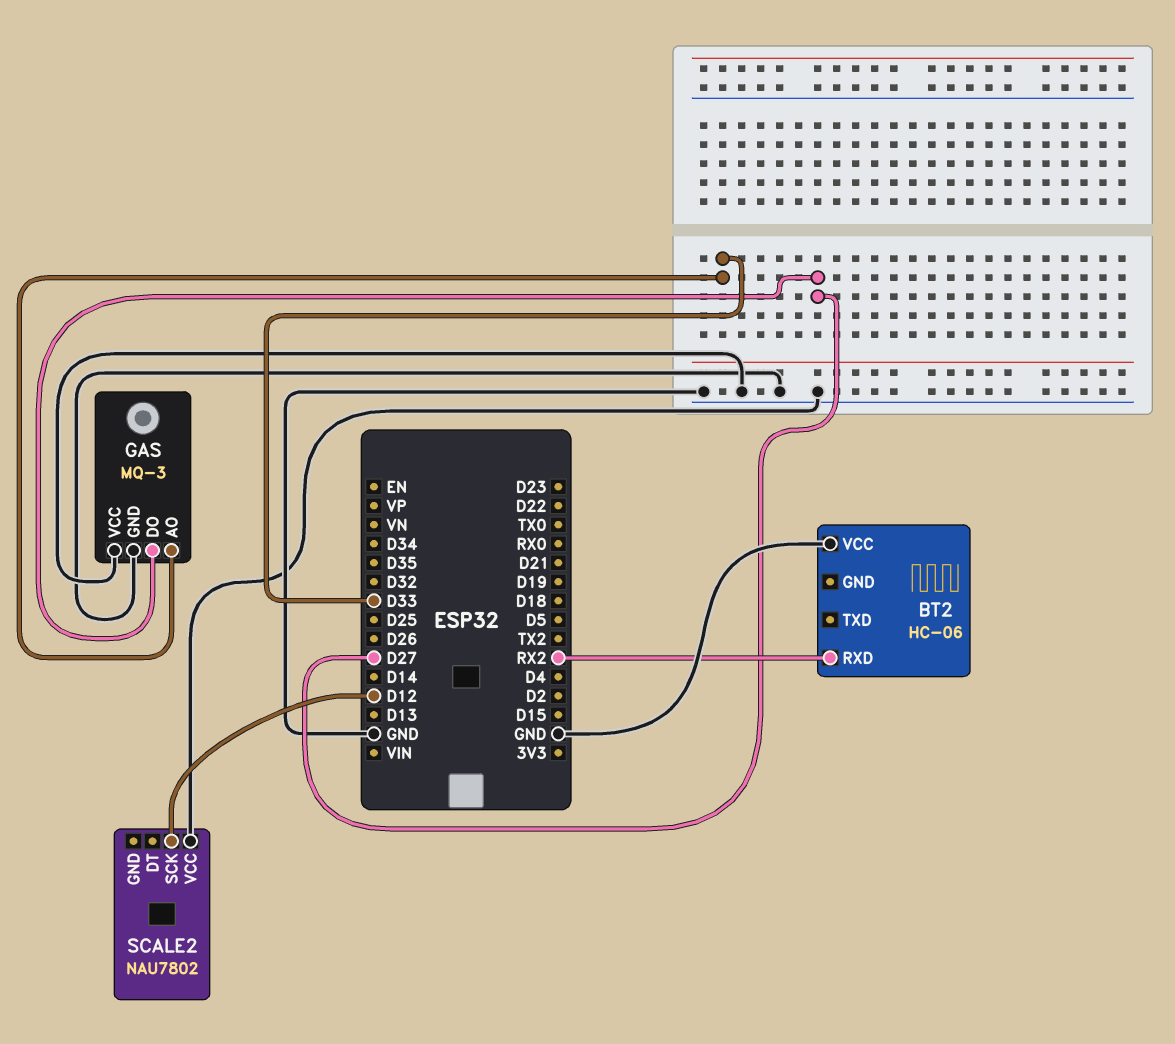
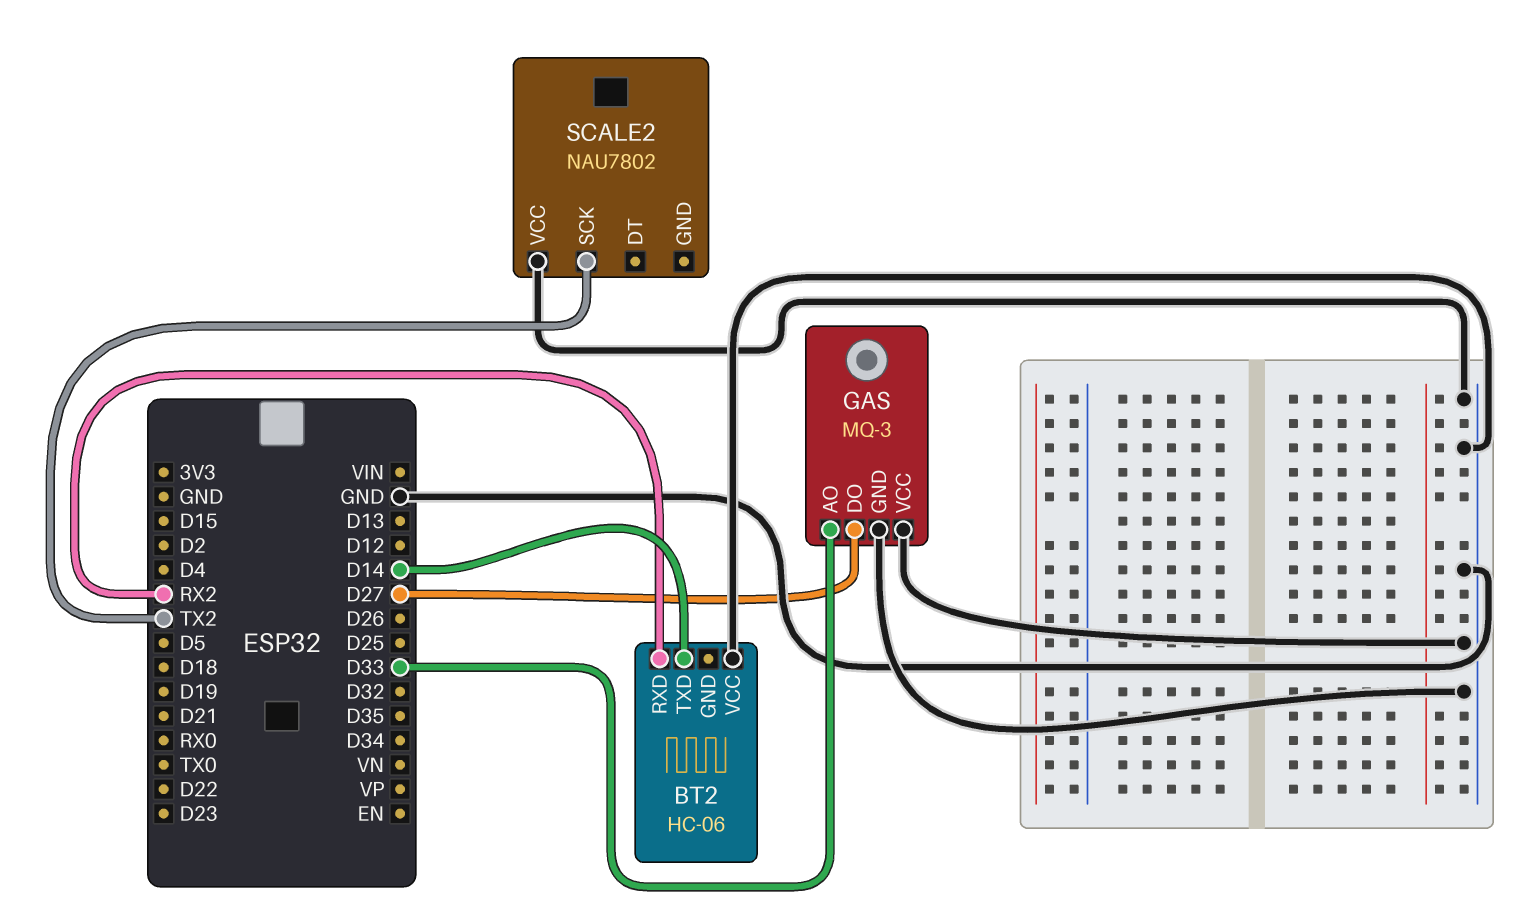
BT2 pin TXD: none -> D14
SCALE2 pin SCK: D12 -> TX2

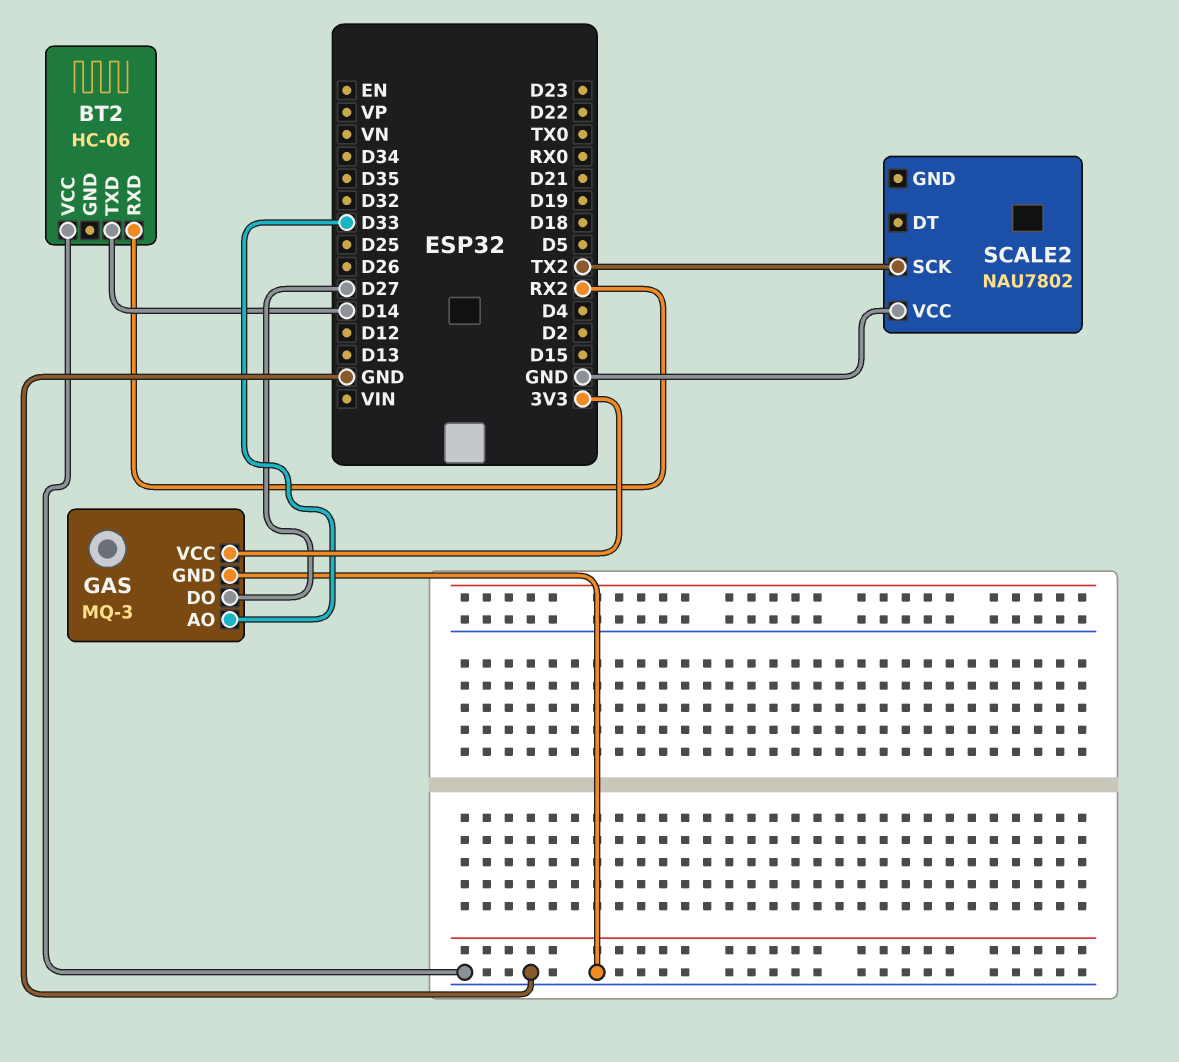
GAS pin VCC: GND -> 3V3

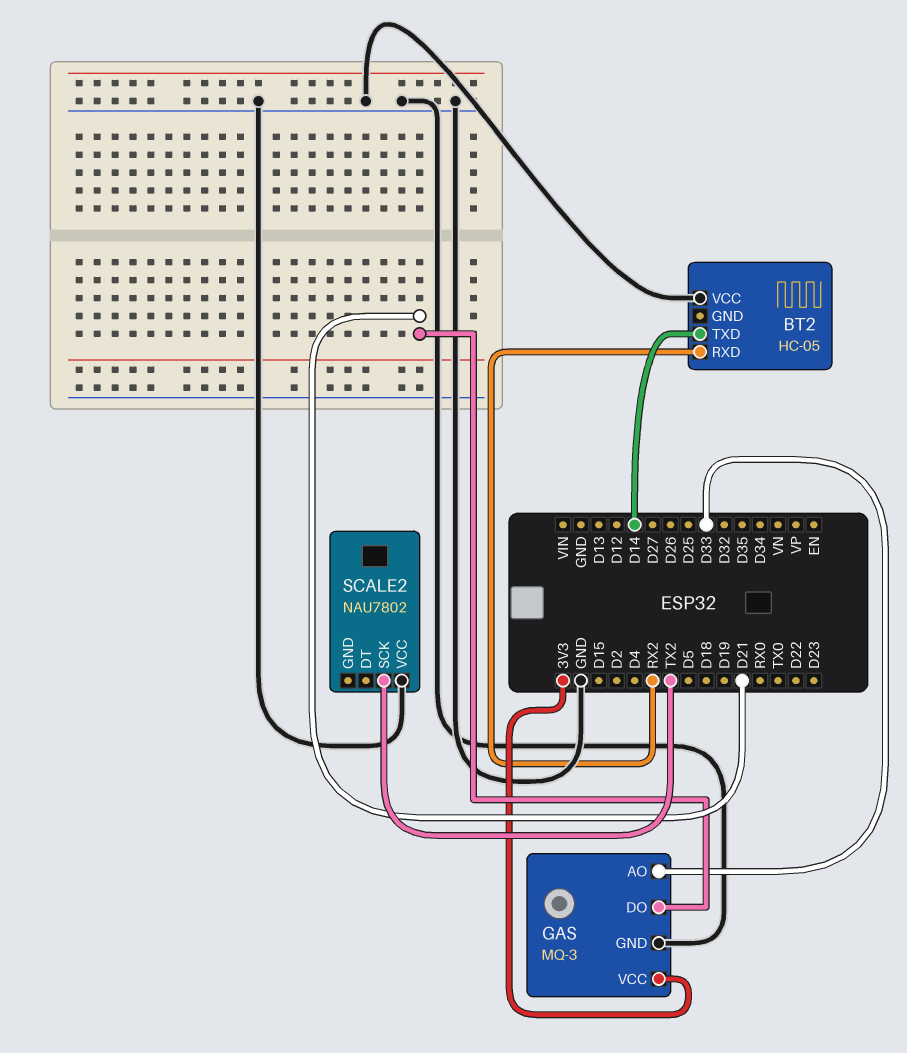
BT2: HC-06 -> HC-05
GAS pin DO: D27 -> D21

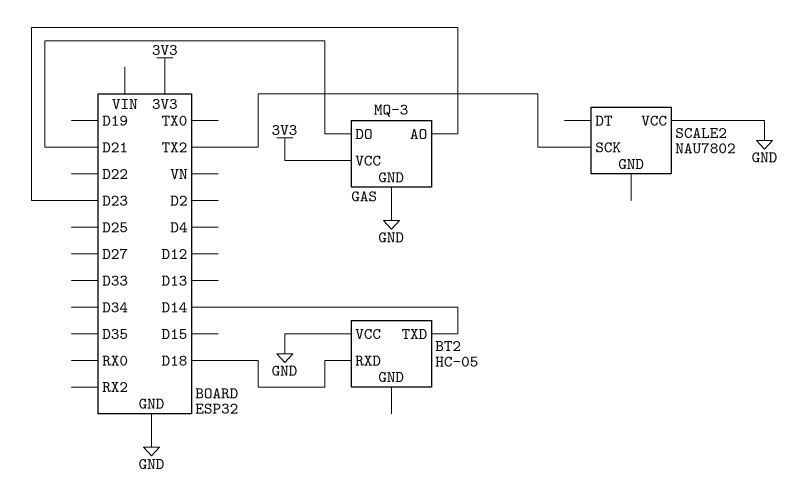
BT2 pin RXD: RX2 -> D18
GAS pin AO: D33 -> D23

